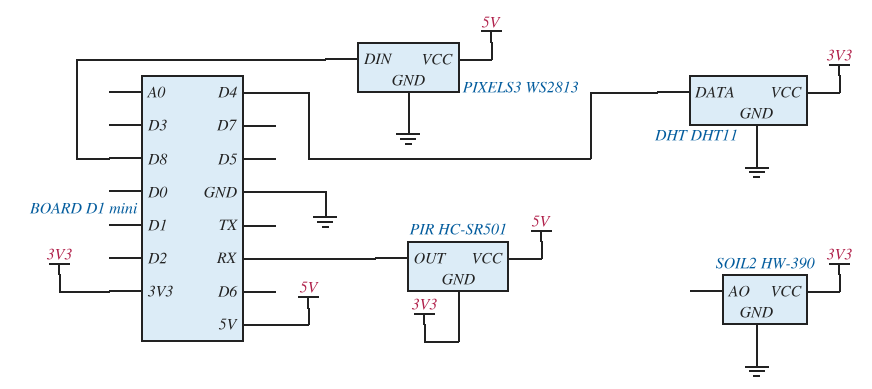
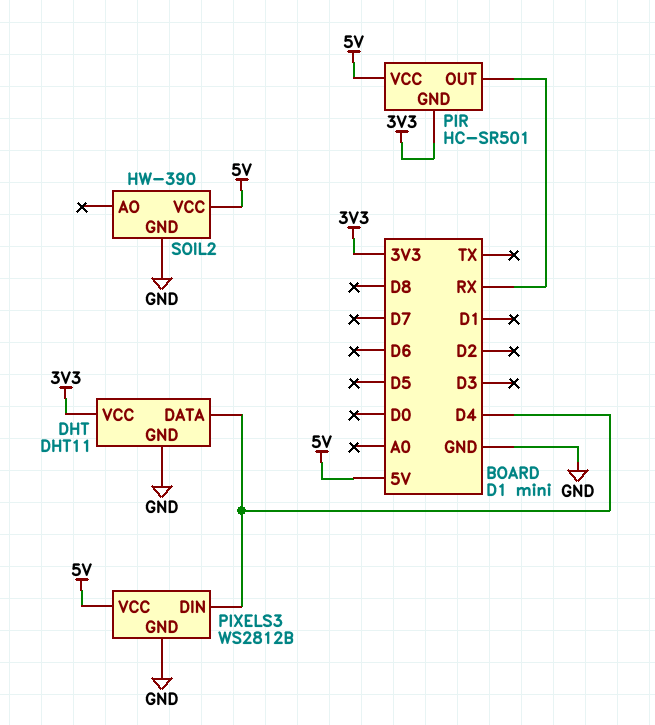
PIXELS3: WS2813 -> WS2812B
PIXELS3 pin DIN: D8 -> D4
SOIL2 pin VCC: 3V3 -> 5V

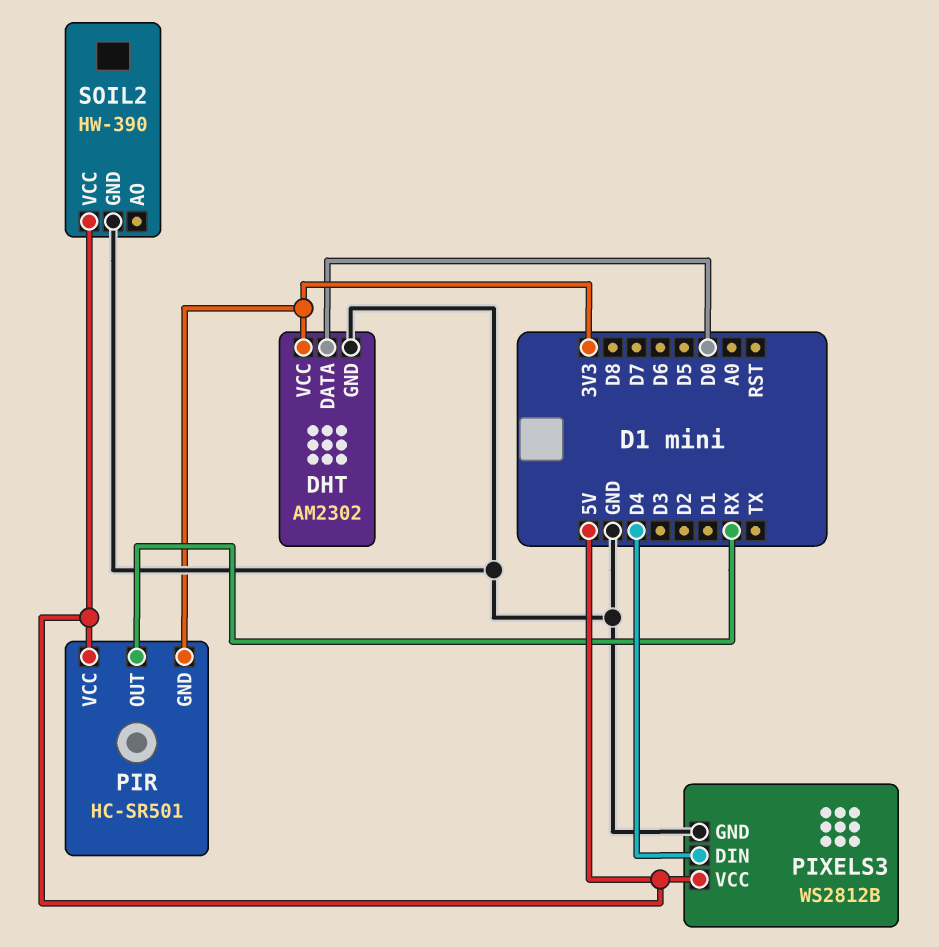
DHT: DHT11 -> AM2302
DHT pin DATA: D4 -> D0

